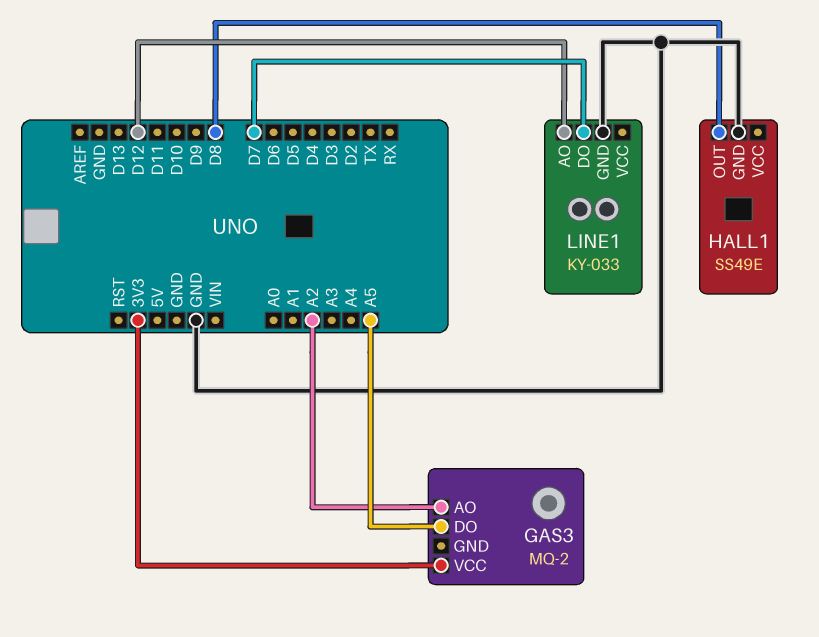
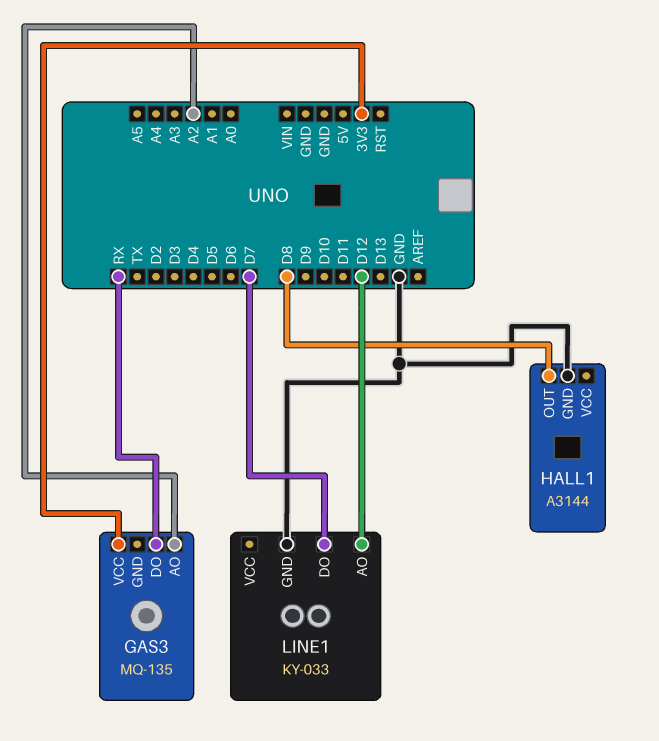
GAS3: MQ-2 -> MQ-135
GAS3 pin DO: A5 -> RX
HALL1: SS49E -> A3144

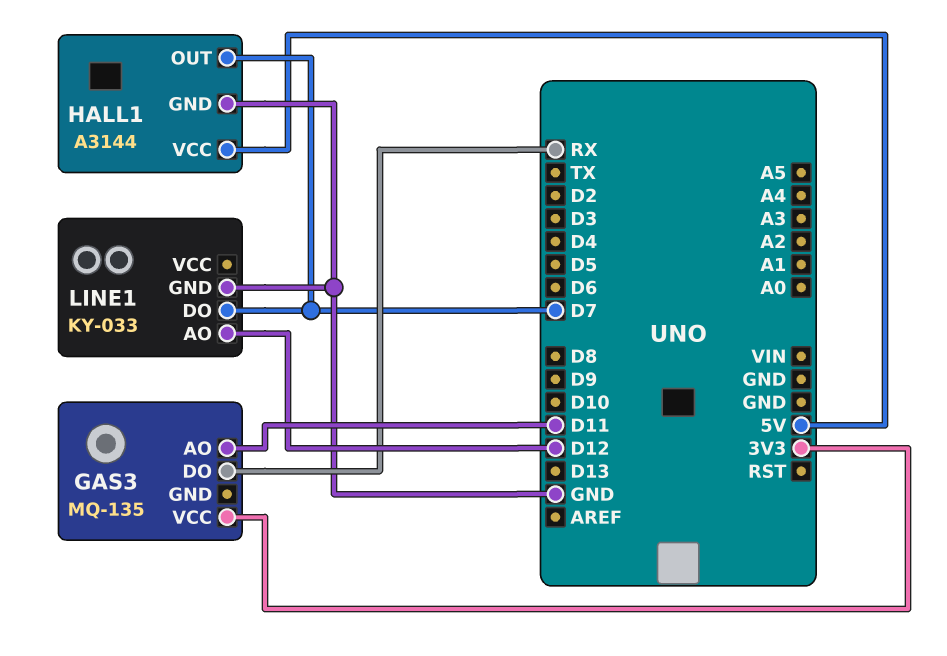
GAS3 pin AO: A2 -> D11
HALL1 pin OUT: D8 -> D7
HALL1 pin VCC: none -> 5V

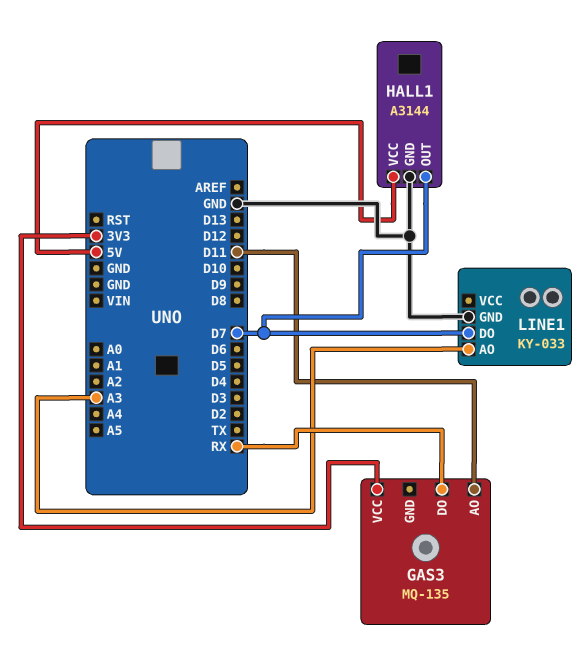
LINE1 pin AO: D12 -> A3

